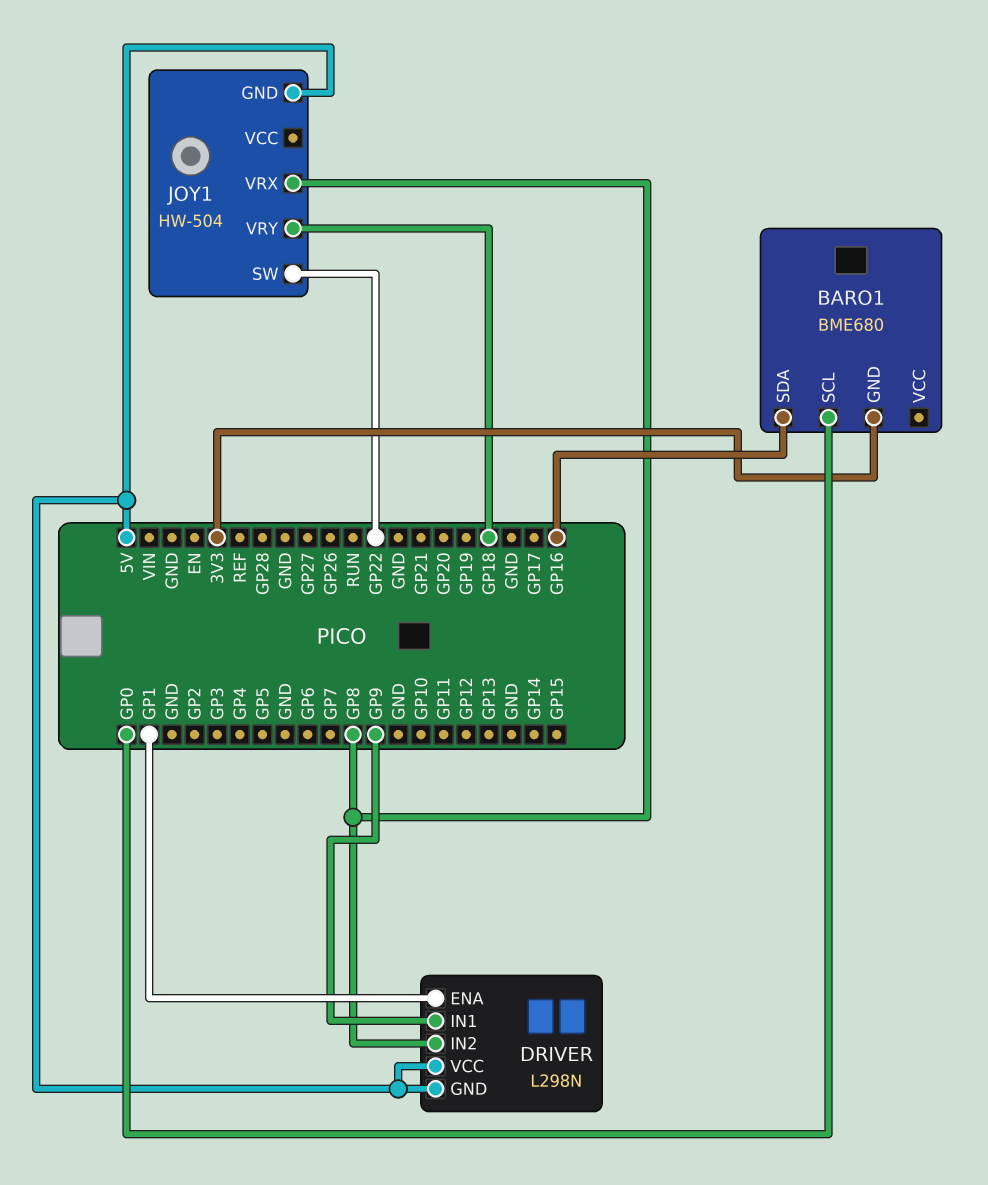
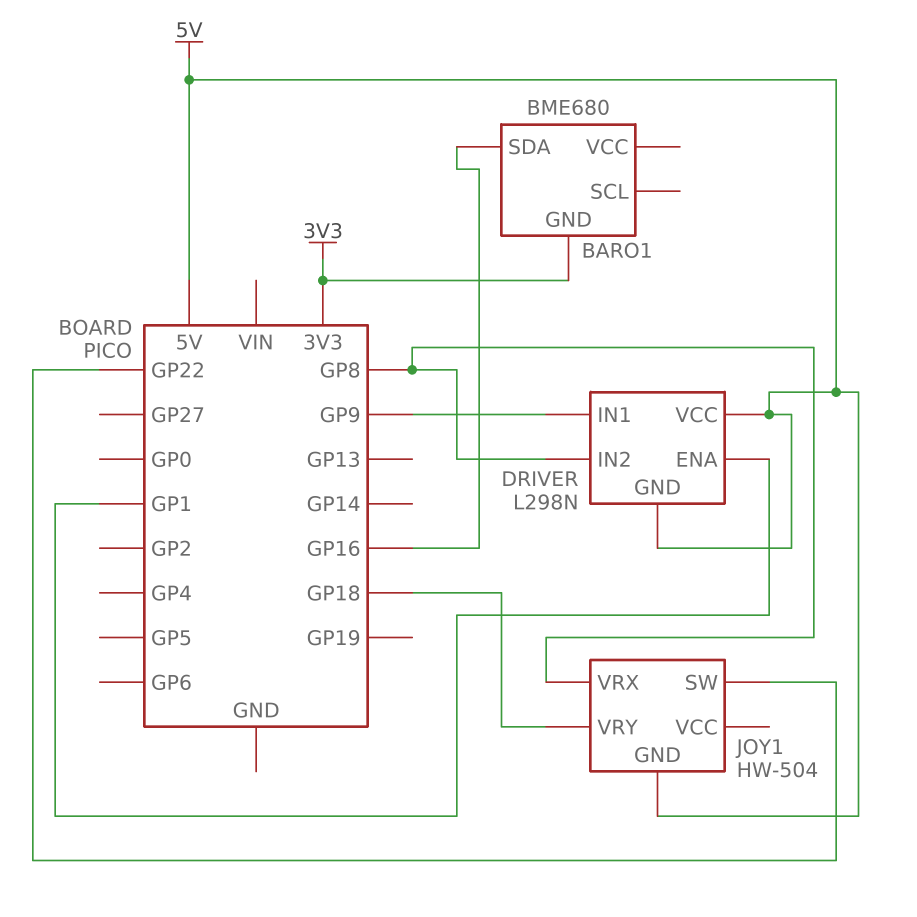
BARO1 pin SCL: GP0 -> none

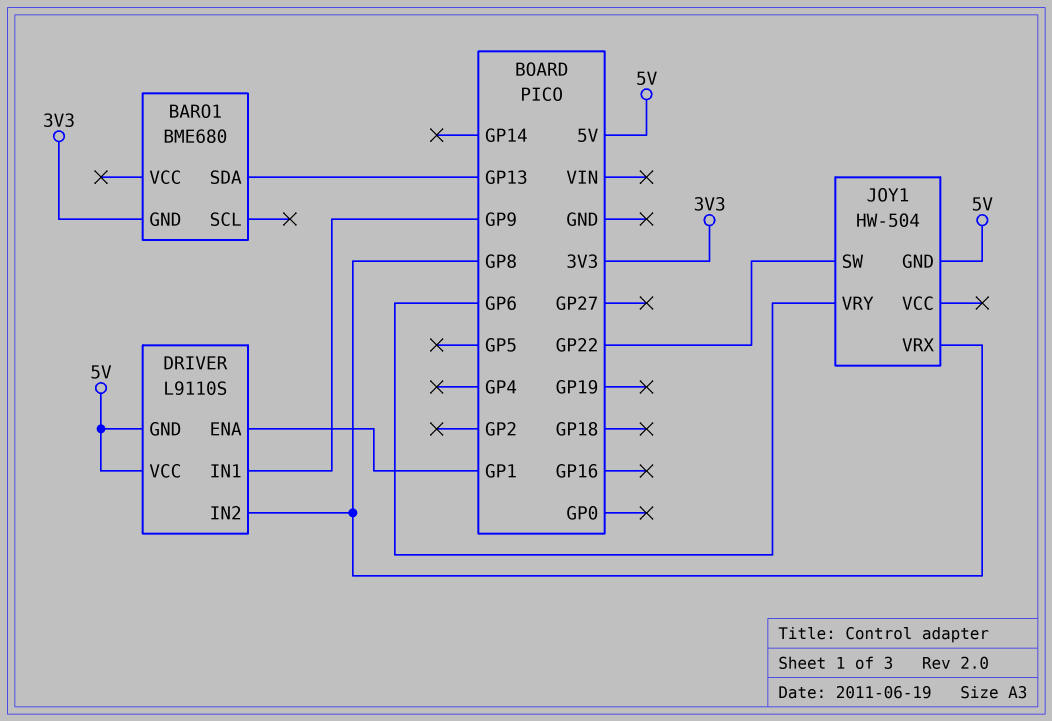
BARO1 pin SDA: GP16 -> GP13
DRIVER: L298N -> L9110S
JOY1 pin VRY: GP18 -> GP6

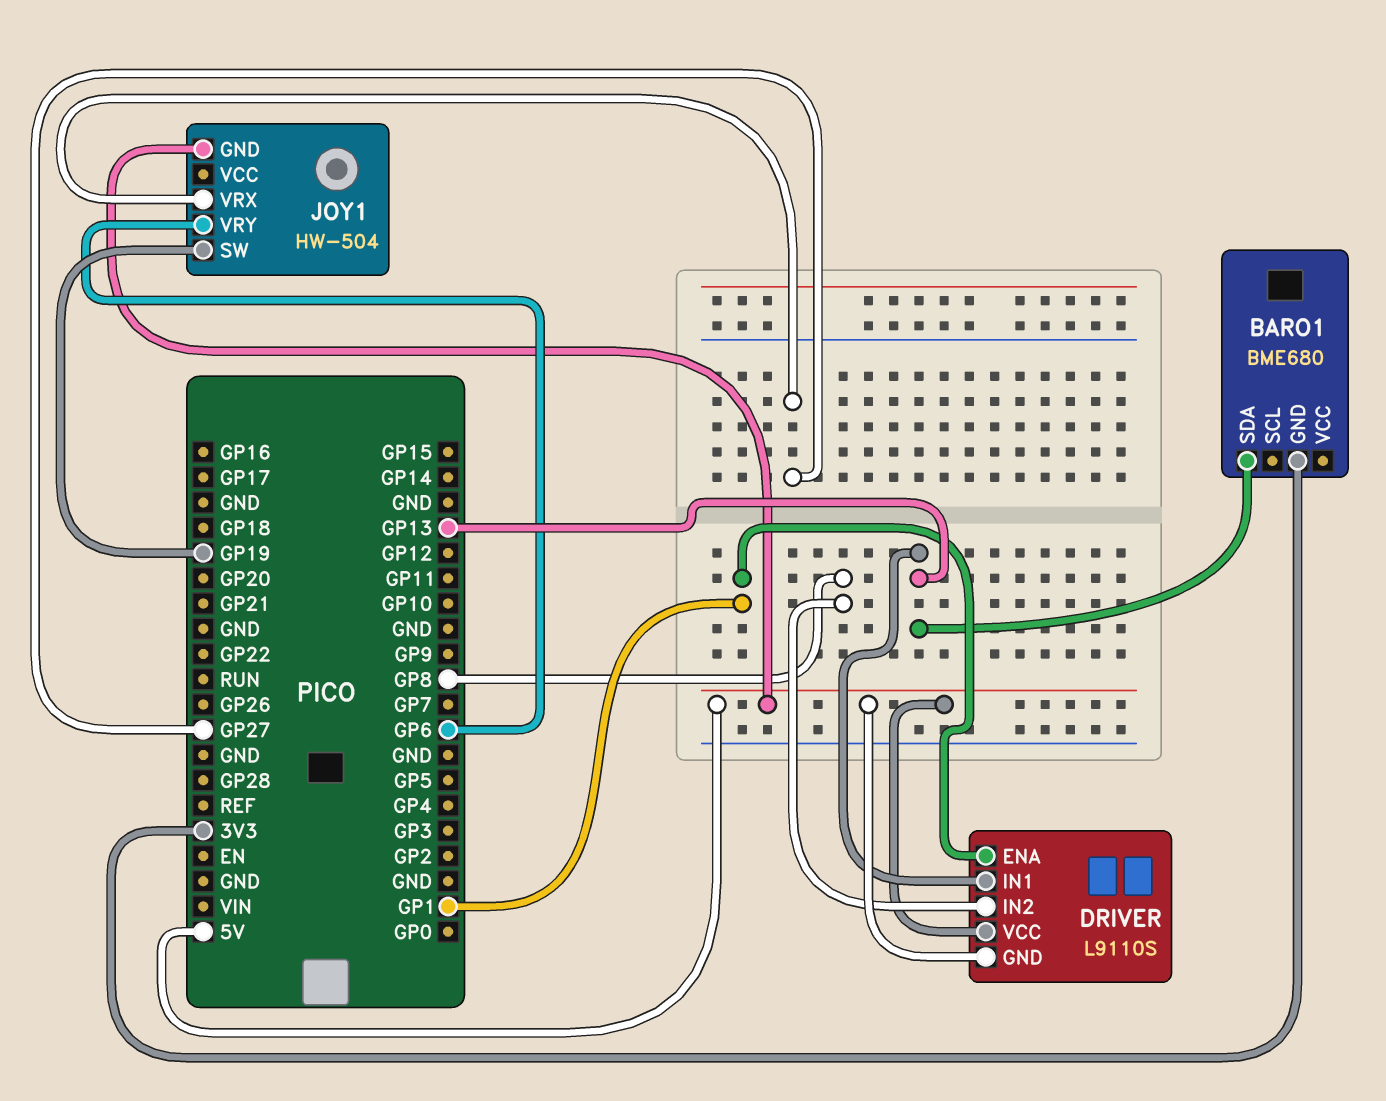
DRIVER pin IN1: GP9 -> GP13
JOY1 pin SW: GP22 -> GP19
JOY1 pin VRX: GP8 -> GP27

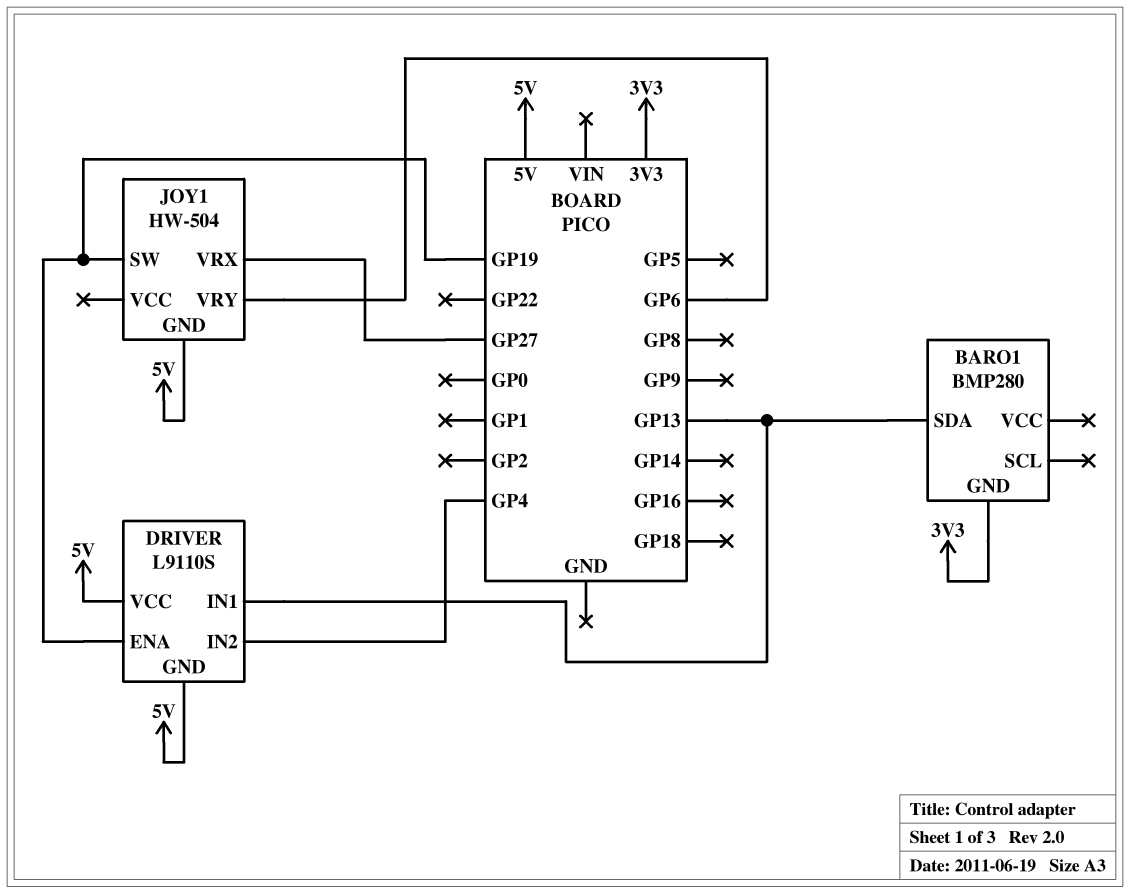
BARO1: BME680 -> BMP280
DRIVER pin ENA: GP1 -> GP19
DRIVER pin IN2: GP8 -> GP4

